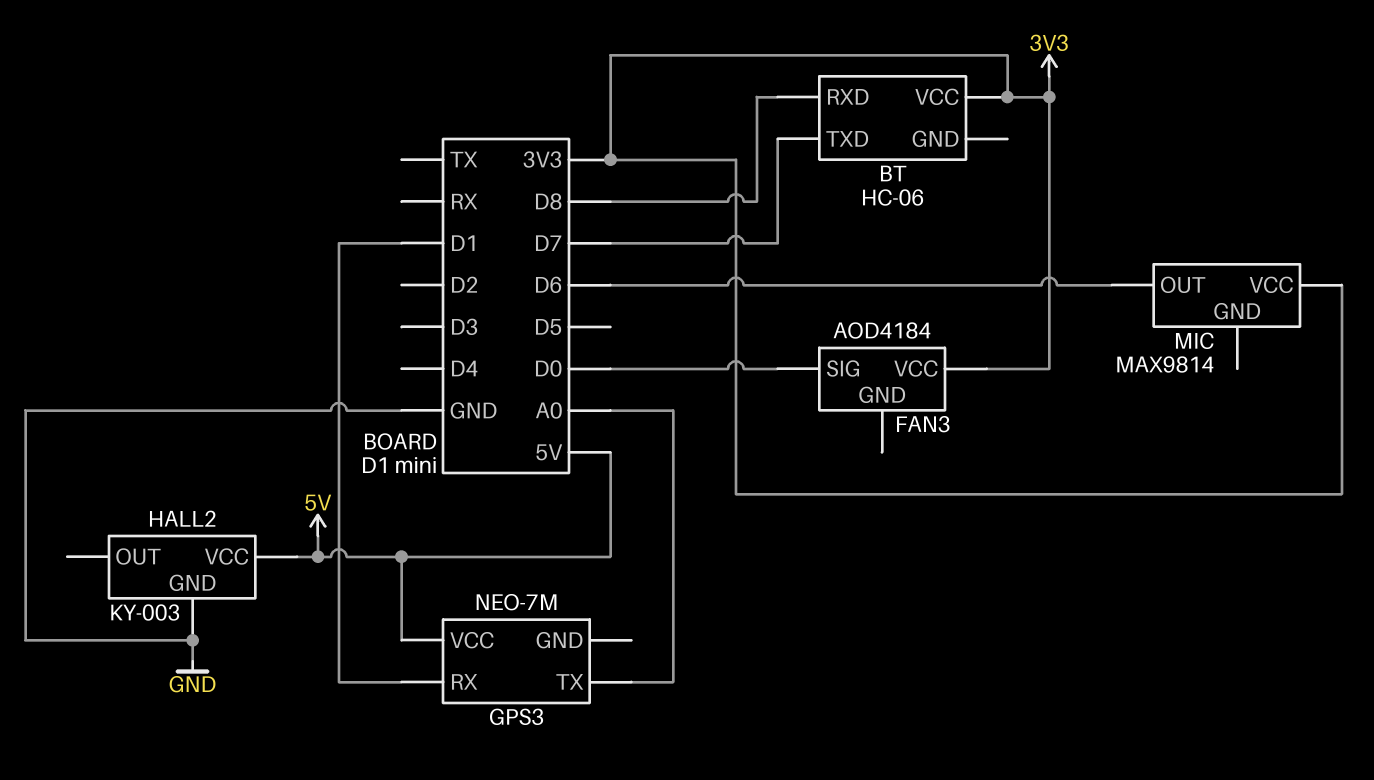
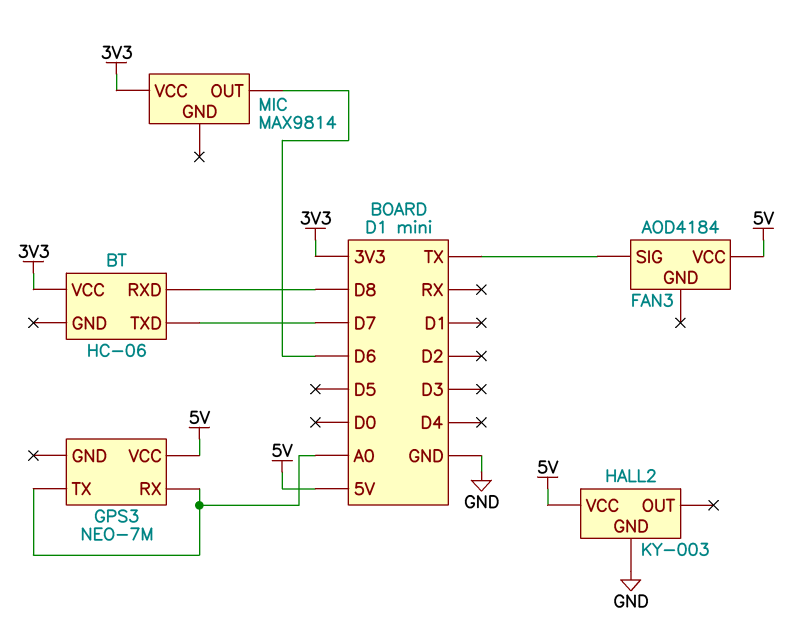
FAN3 pin SIG: D0 -> TX
FAN3 pin VCC: 3V3 -> 5V
GPS3 pin RX: D1 -> A0

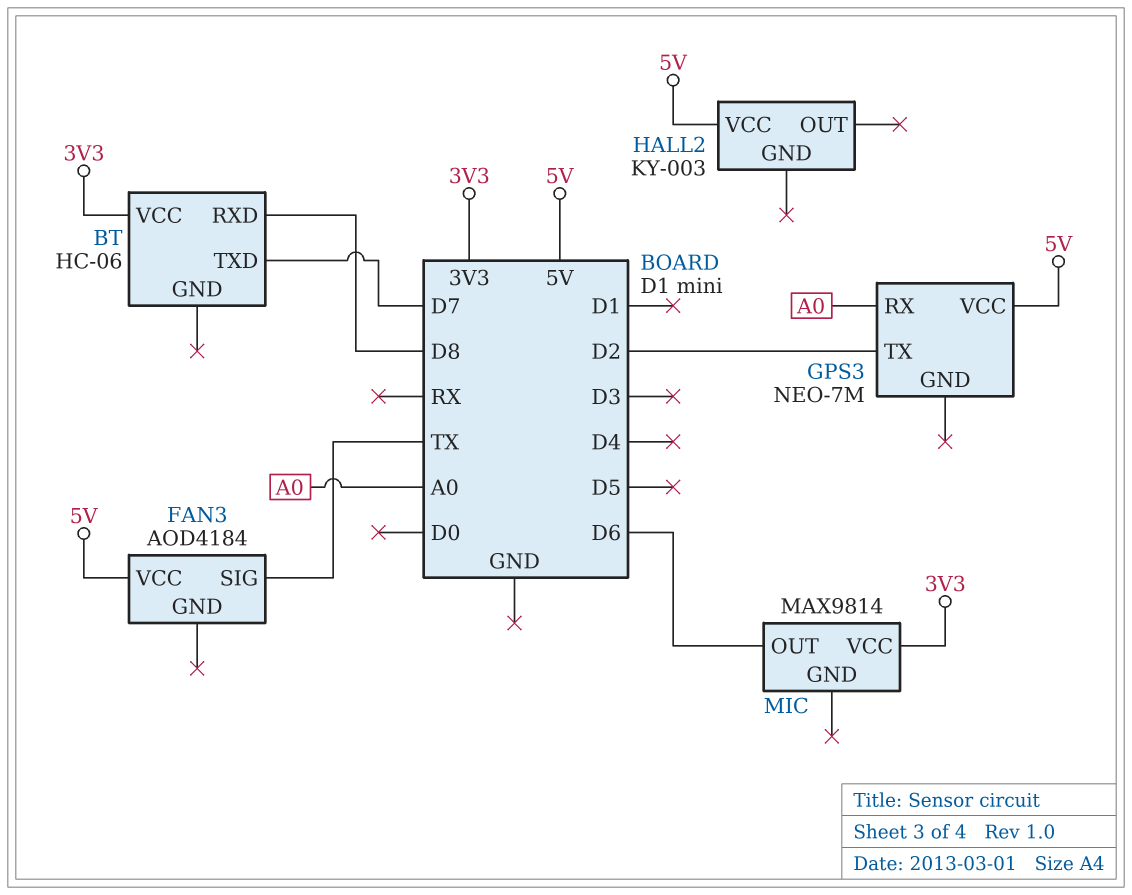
GPS3 pin TX: A0 -> D2
HALL2 pin GND: GND -> none

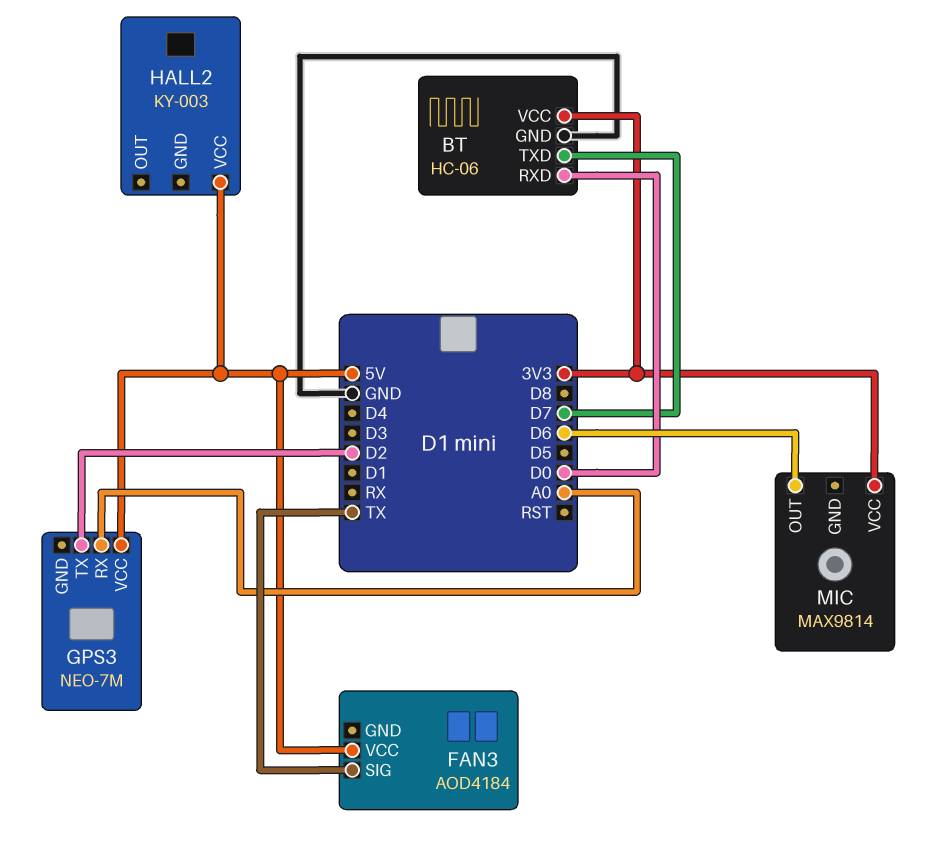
BT pin GND: none -> GND
BT pin RXD: D8 -> D0

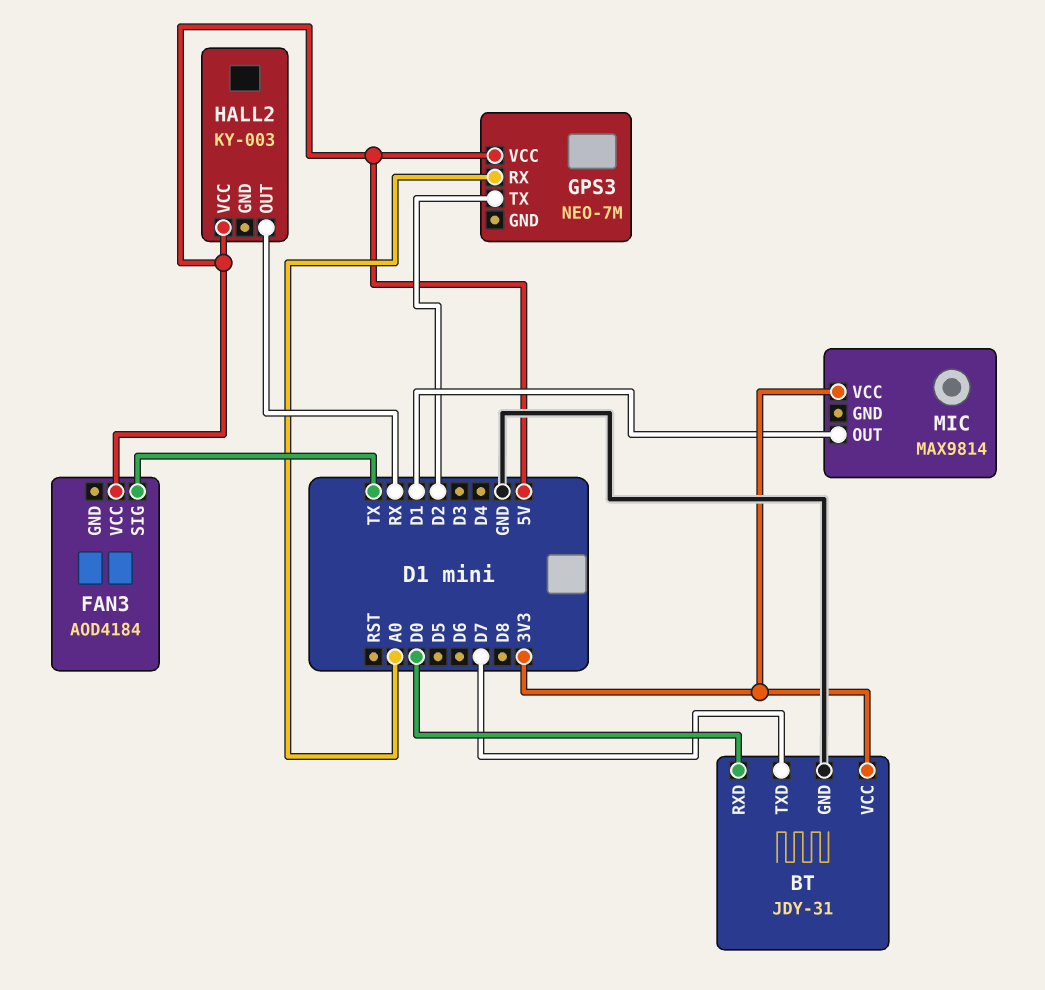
BT: HC-06 -> JDY-31
HALL2 pin OUT: none -> RX
MIC pin OUT: D6 -> D1

